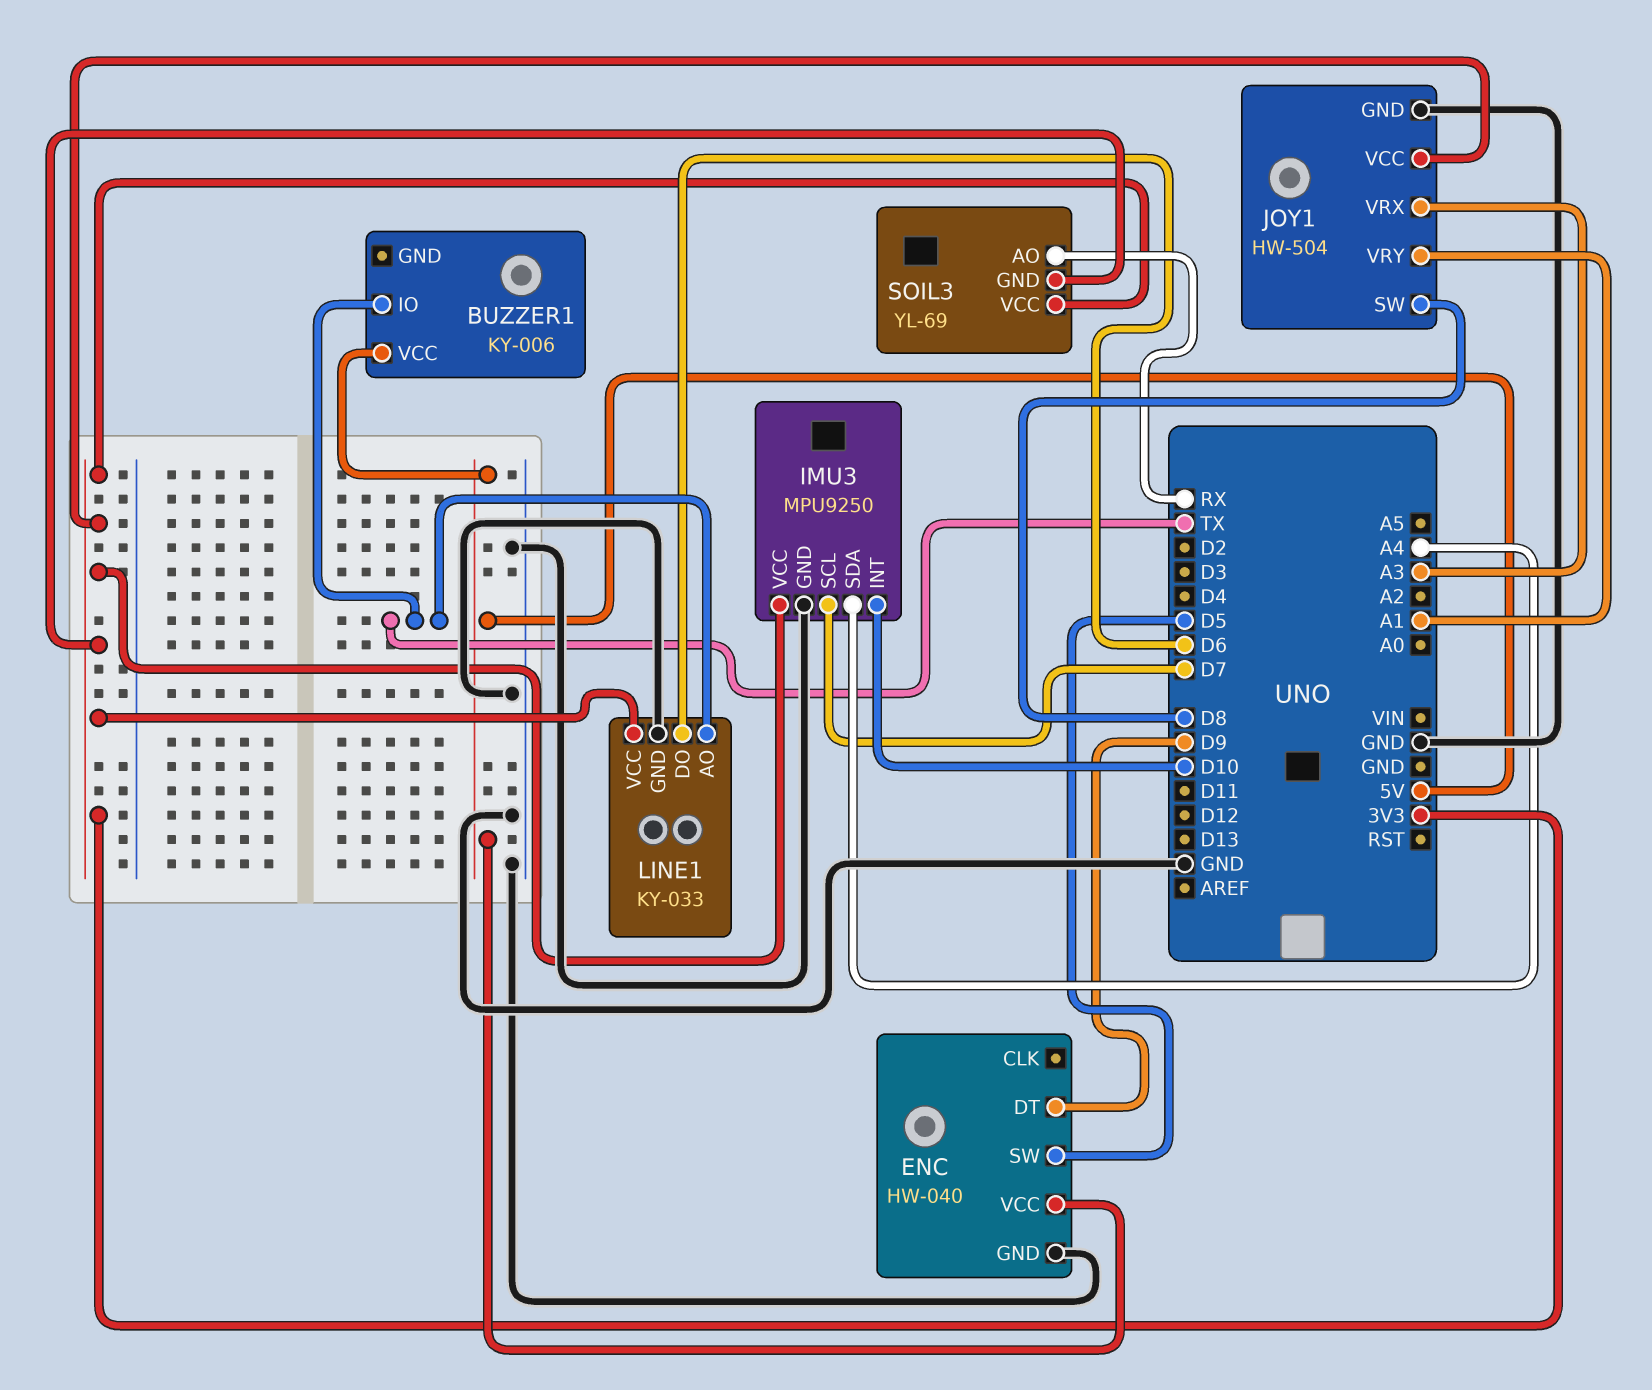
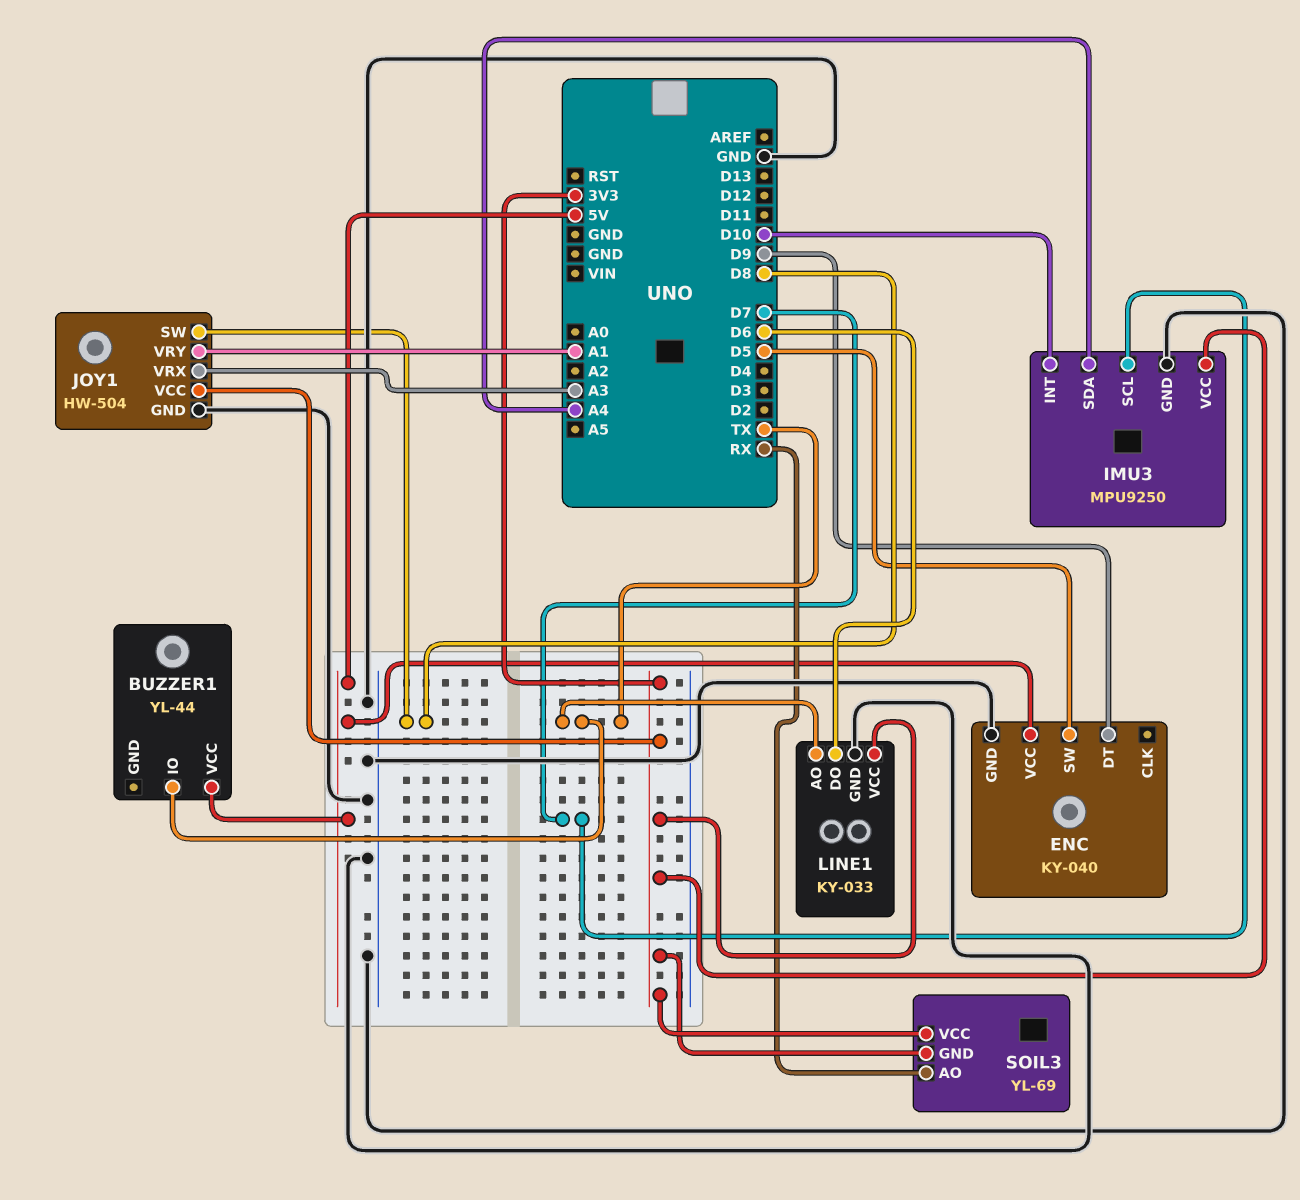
BUZZER1: KY-006 -> YL-44
ENC: HW-040 -> KY-040

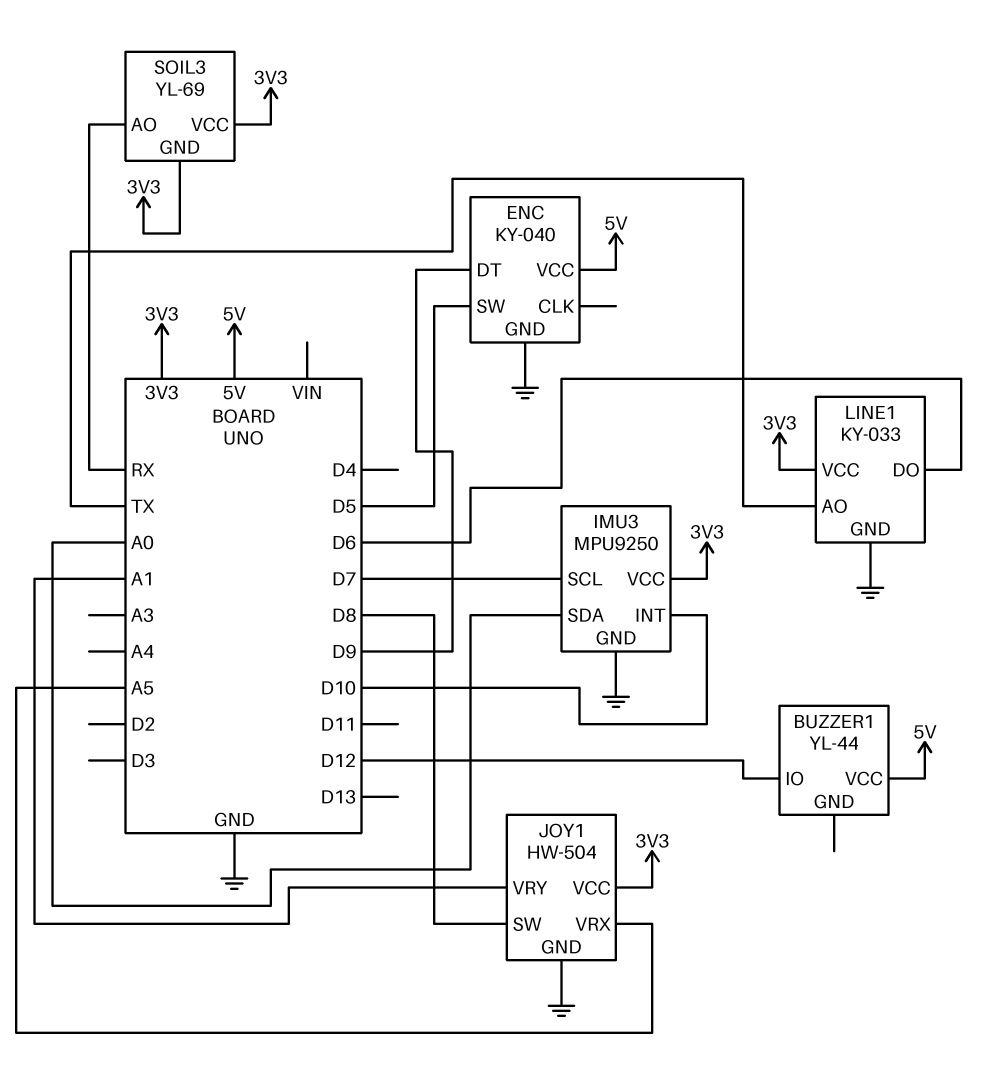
BUZZER1 pin IO: TX -> D12
IMU3 pin SDA: A4 -> A0
JOY1 pin VRX: A3 -> A5

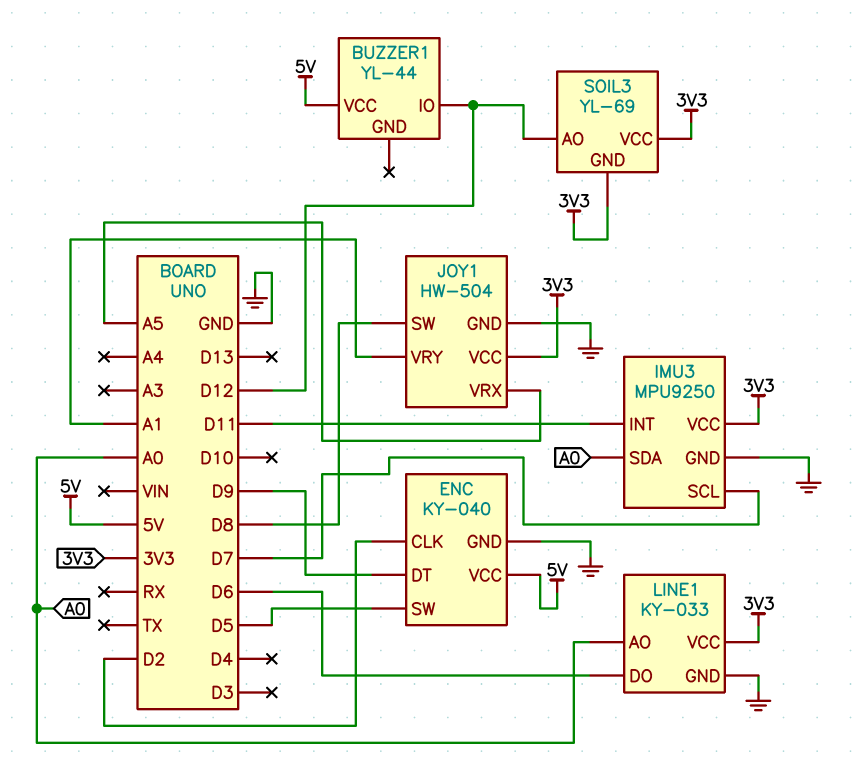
ENC pin CLK: none -> D2
IMU3 pin INT: D10 -> D11
LINE1 pin AO: TX -> A0
SOIL3 pin AO: RX -> D12

